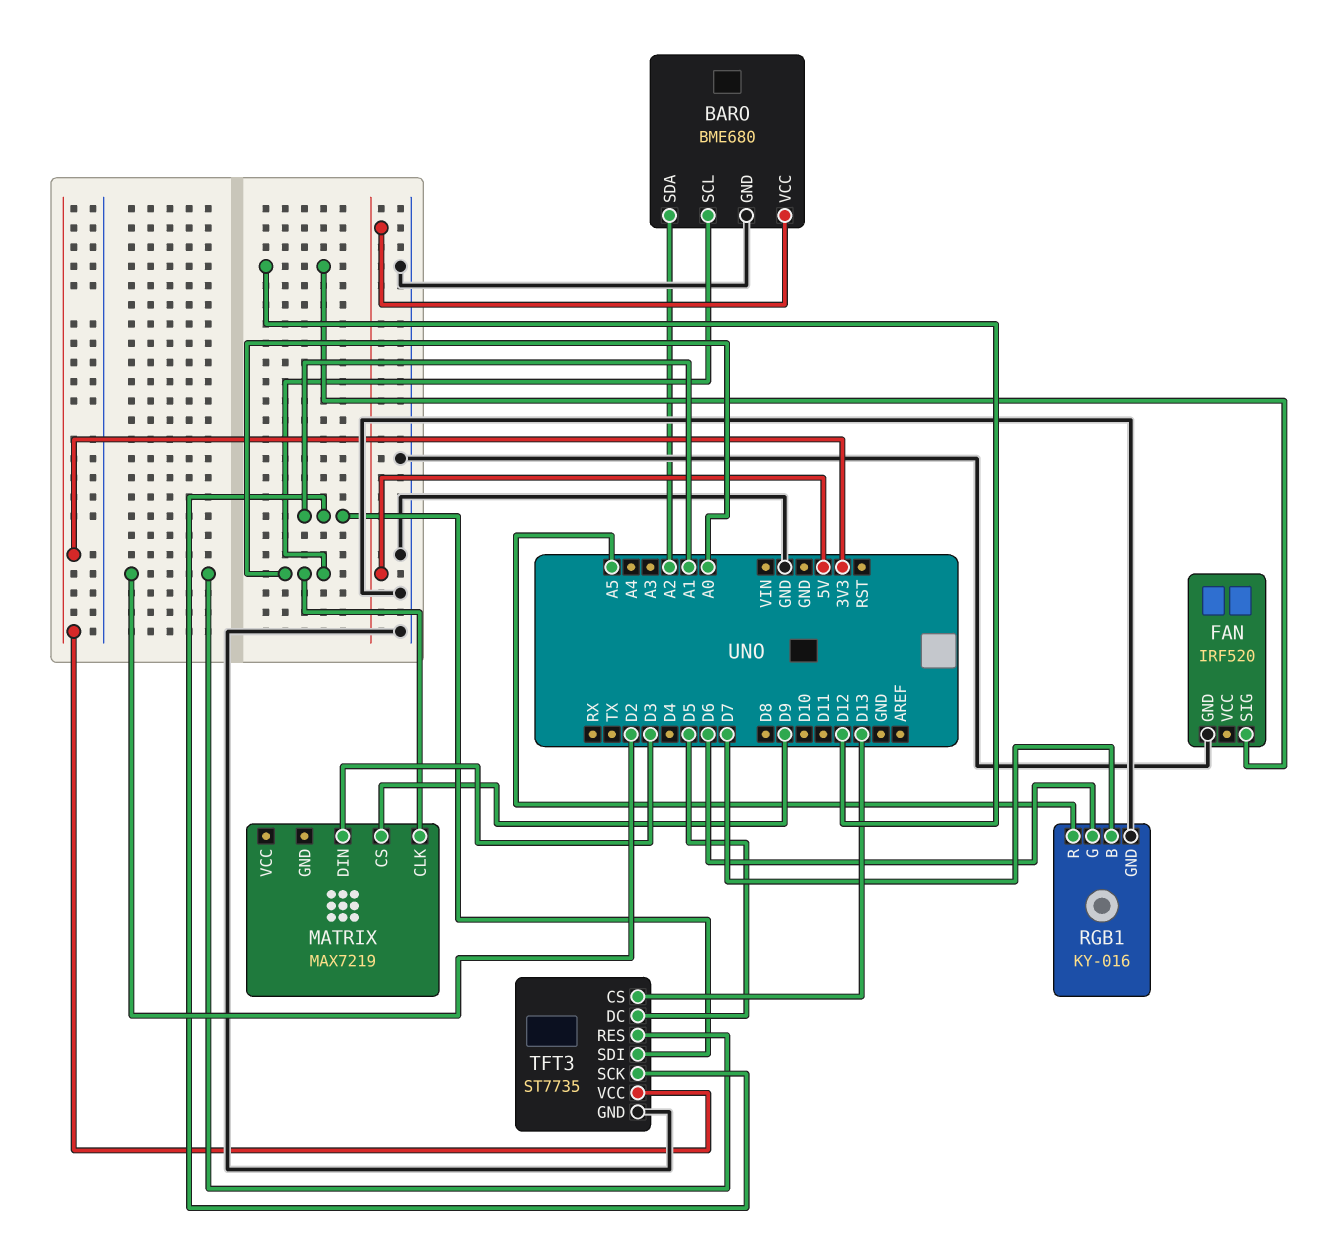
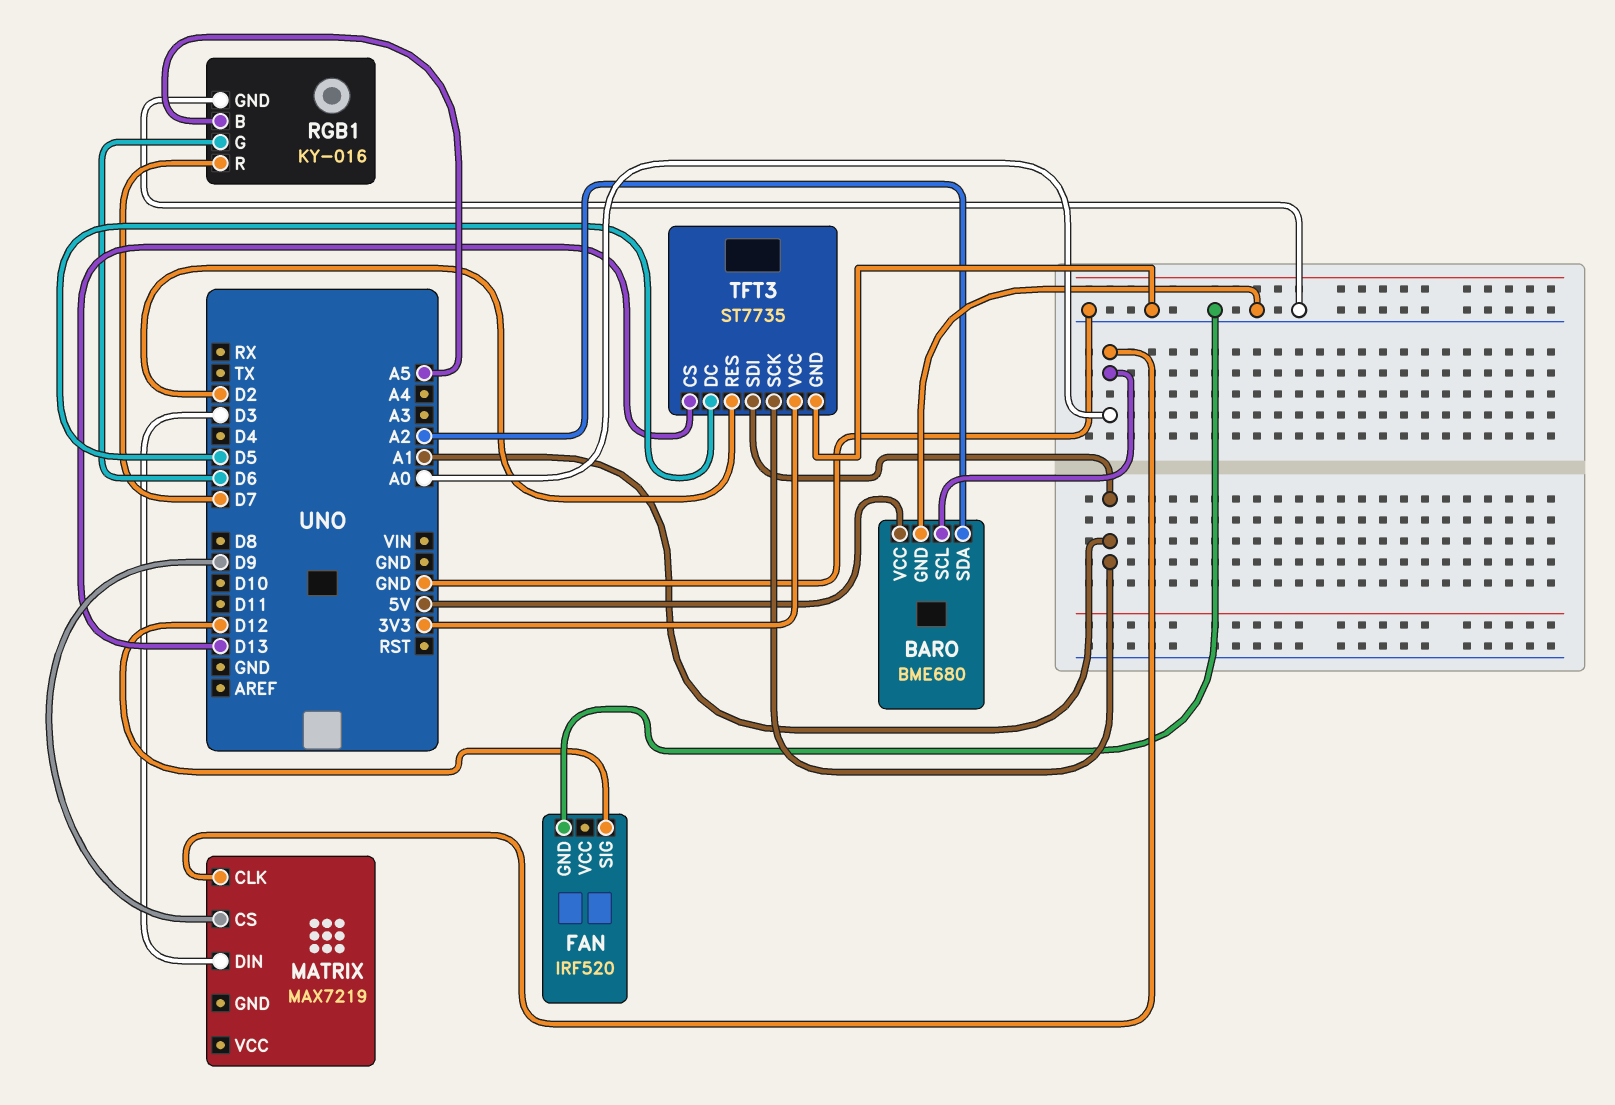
RGB1 pin B: D7 -> A5
RGB1 pin R: A5 -> D7

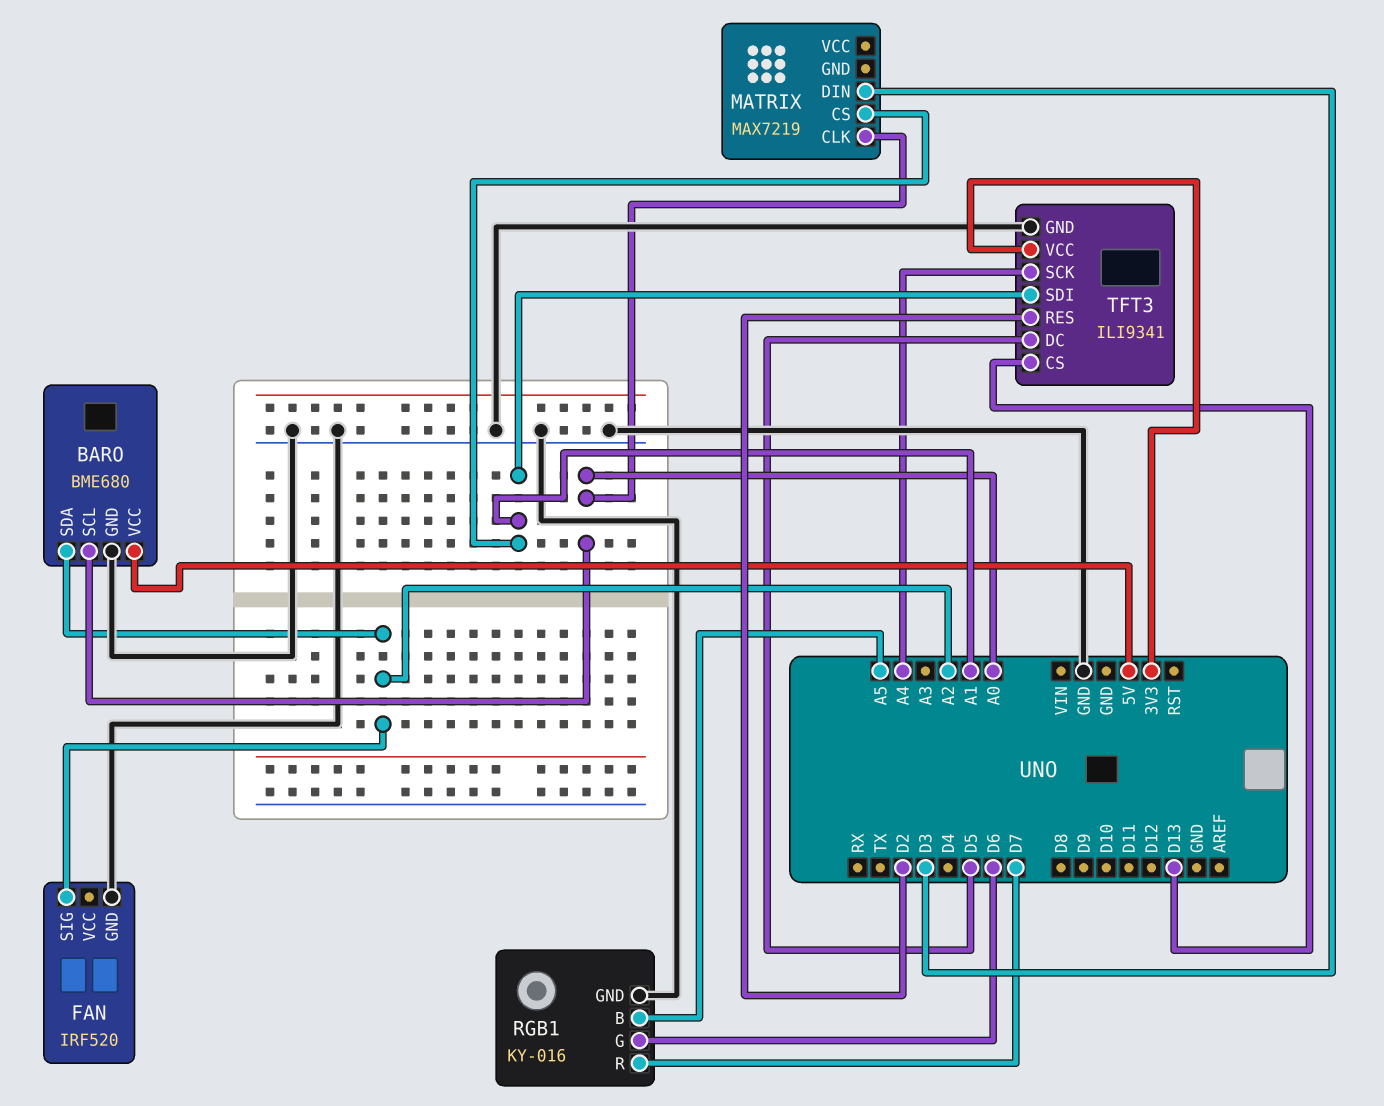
FAN pin SIG: D12 -> A2
MATRIX pin CS: D9 -> A1
TFT3: ST7735 -> ILI9341
TFT3 pin SCK: A1 -> A4

